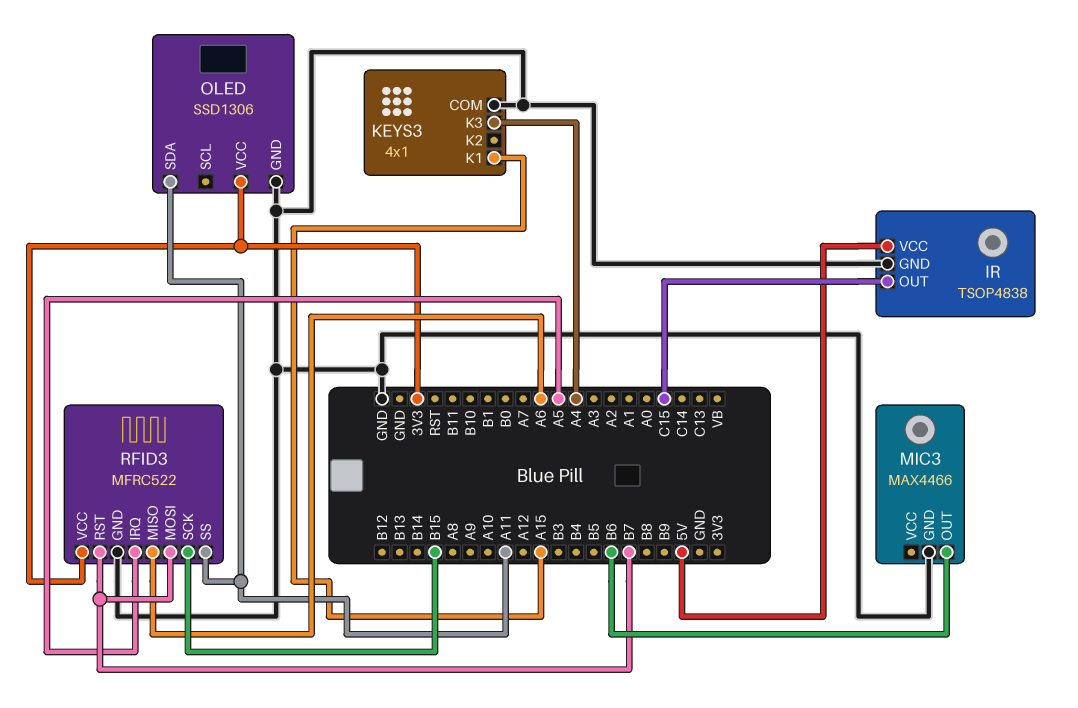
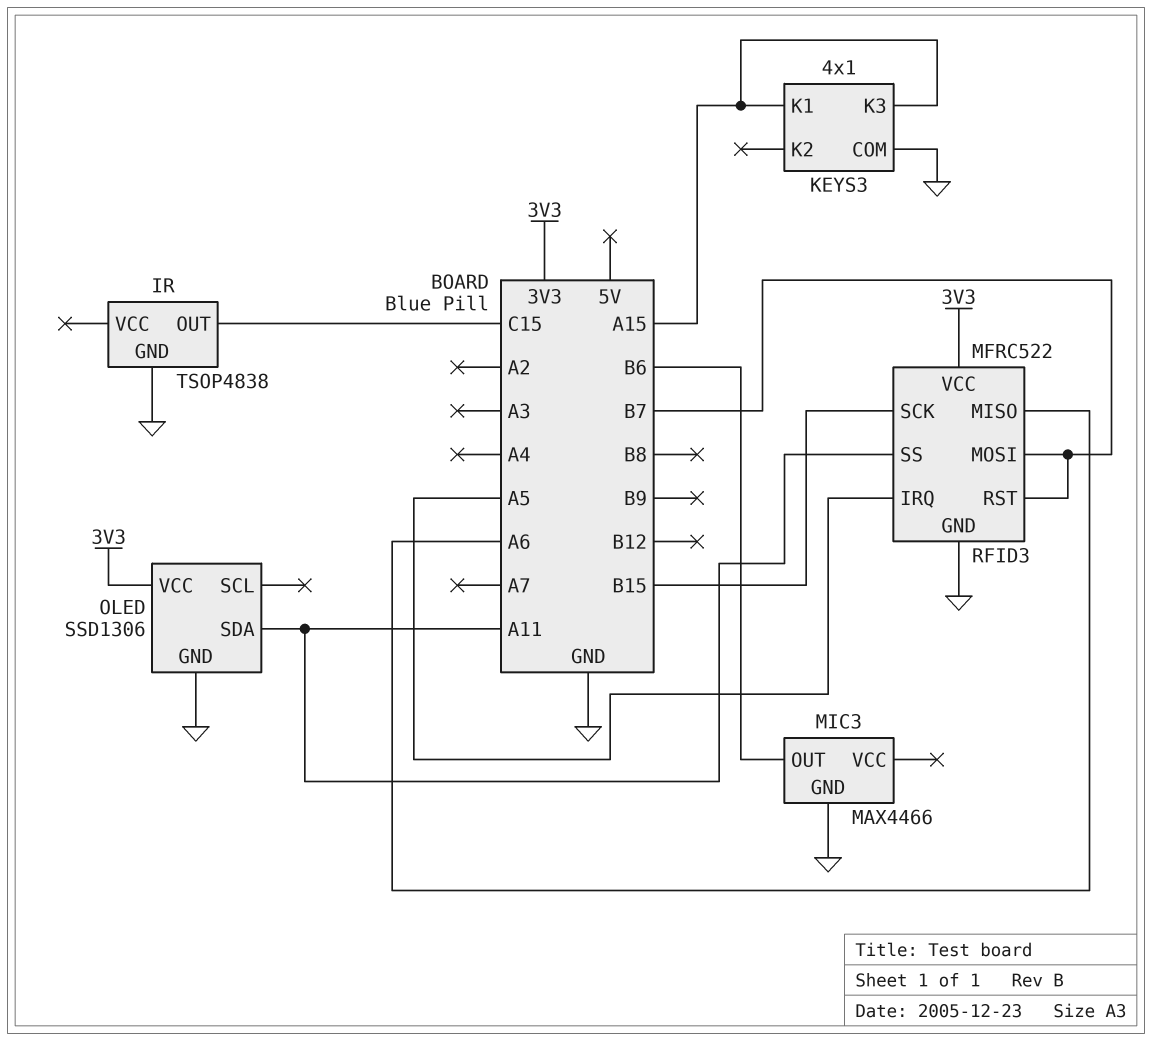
IR pin VCC: 5V -> none
KEYS3 pin K3: A4 -> A15

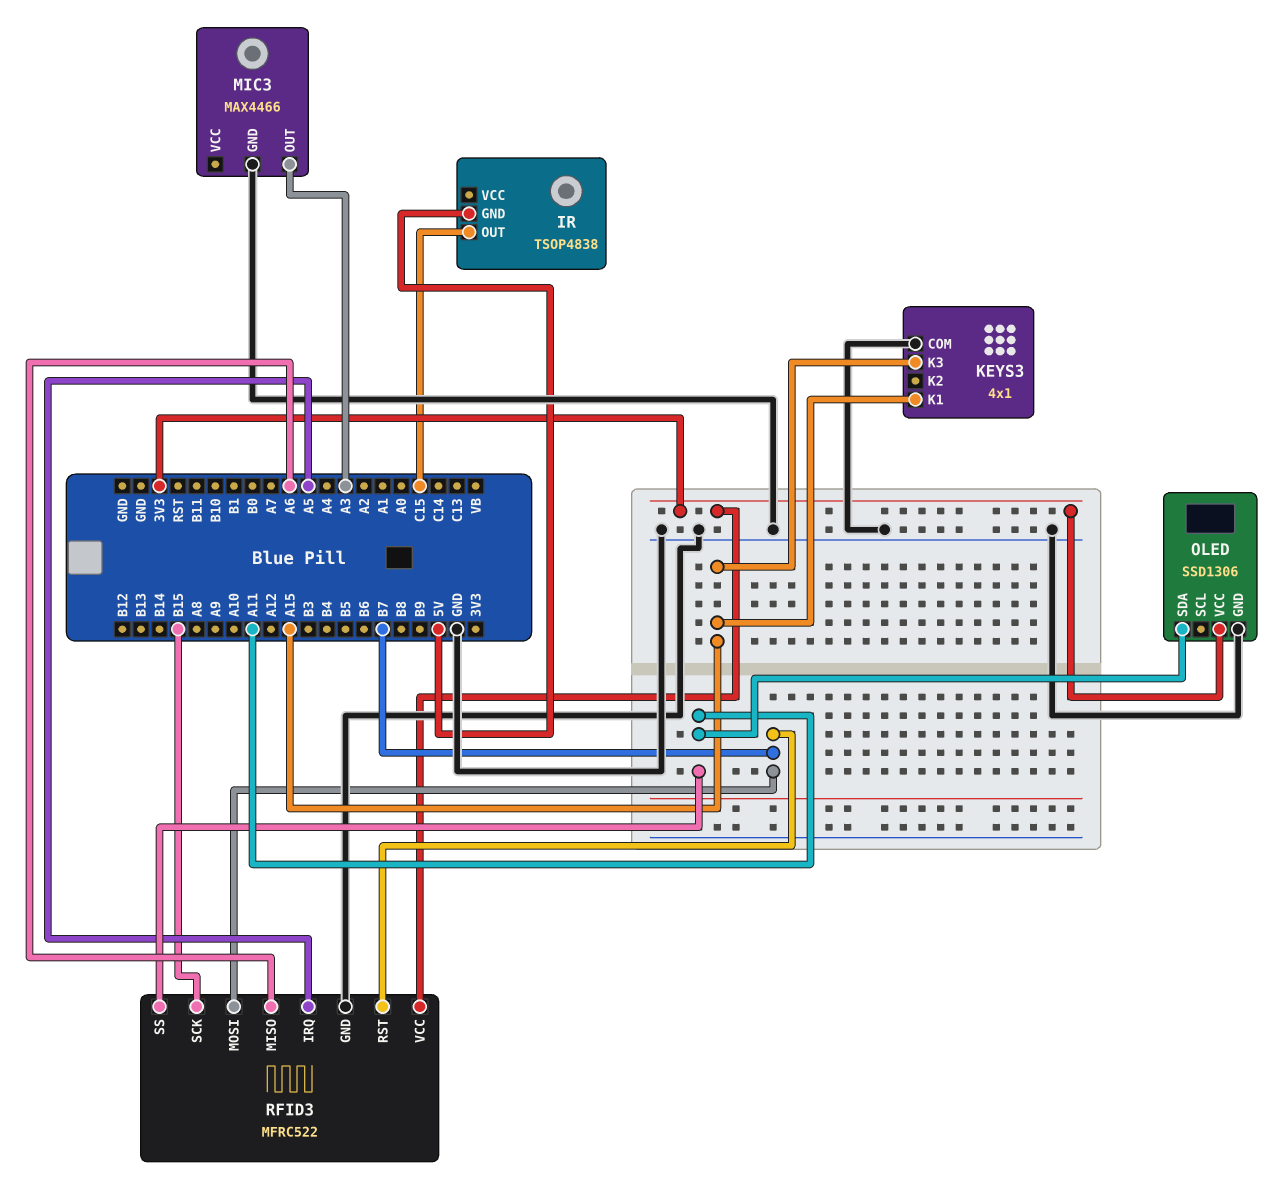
IR pin GND: GND -> 5V
MIC3 pin OUT: B6 -> A3

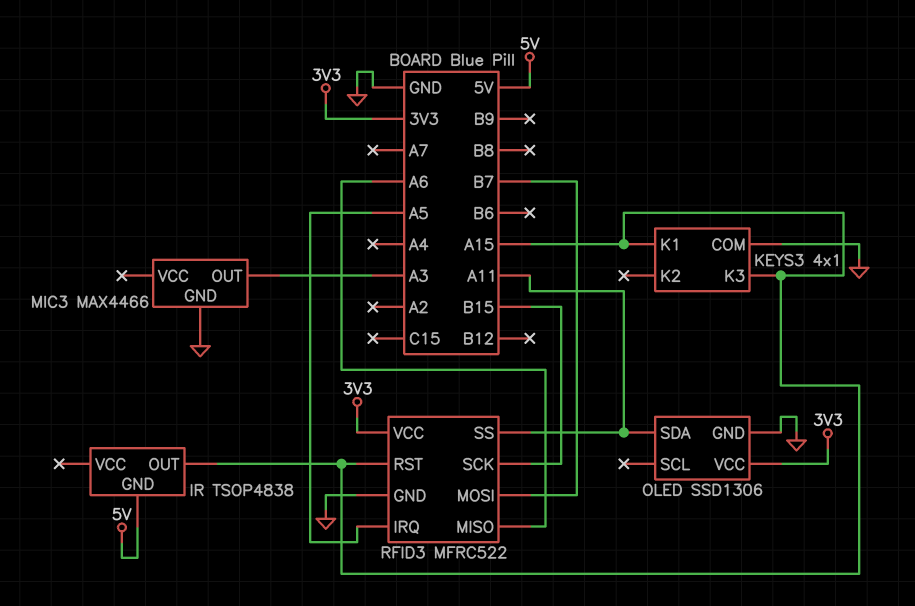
IR pin OUT: C15 -> A15
RFID3 pin RST: B7 -> A15

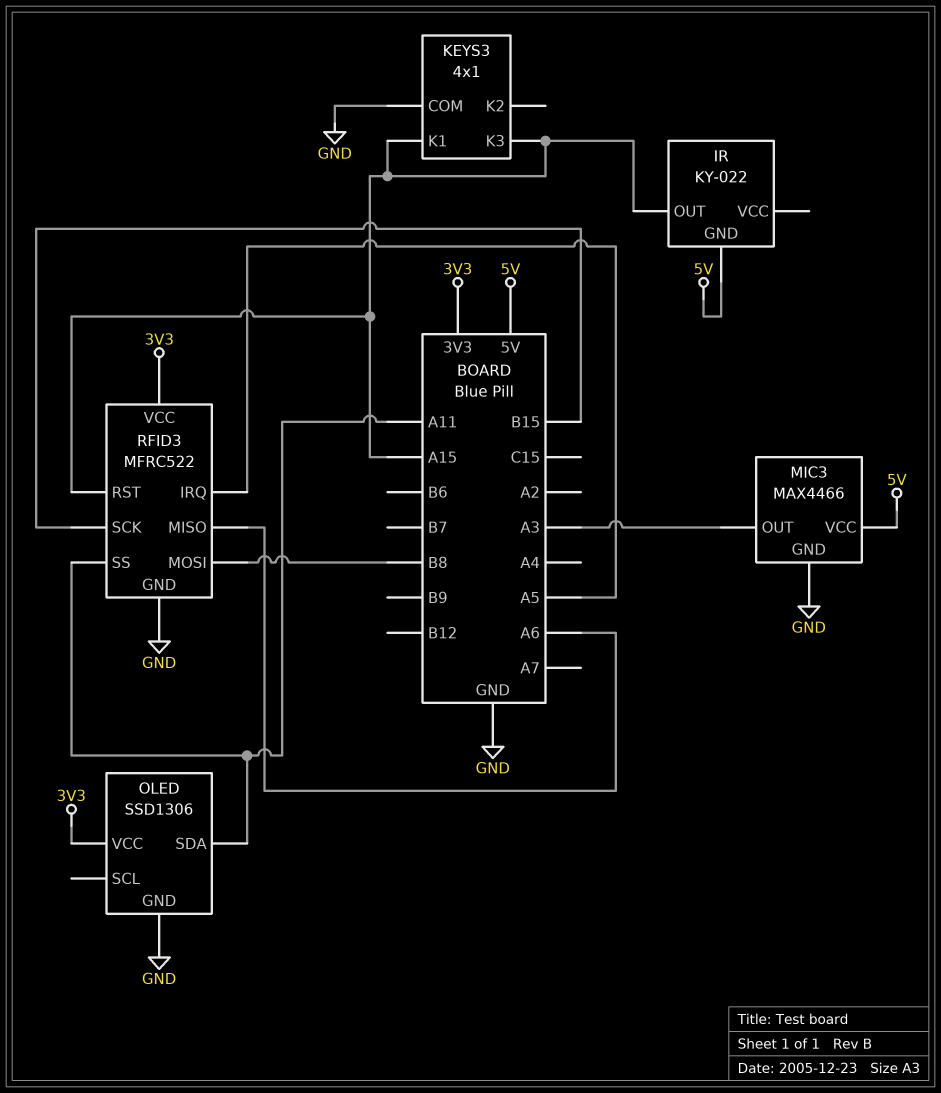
IR: TSOP4838 -> KY-022
MIC3 pin VCC: none -> 5V
RFID3 pin MOSI: B7 -> B8

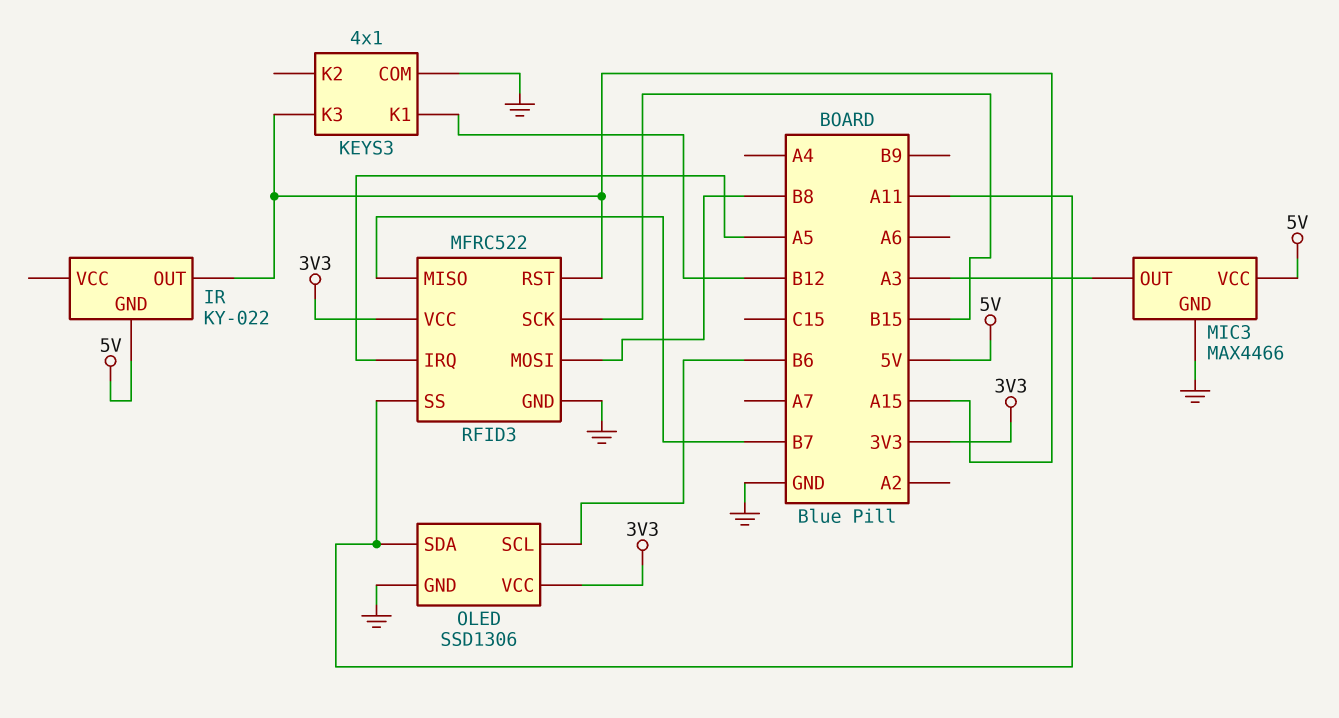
KEYS3 pin K1: A15 -> B12
OLED pin SCL: none -> B6
RFID3 pin MISO: A6 -> B7

